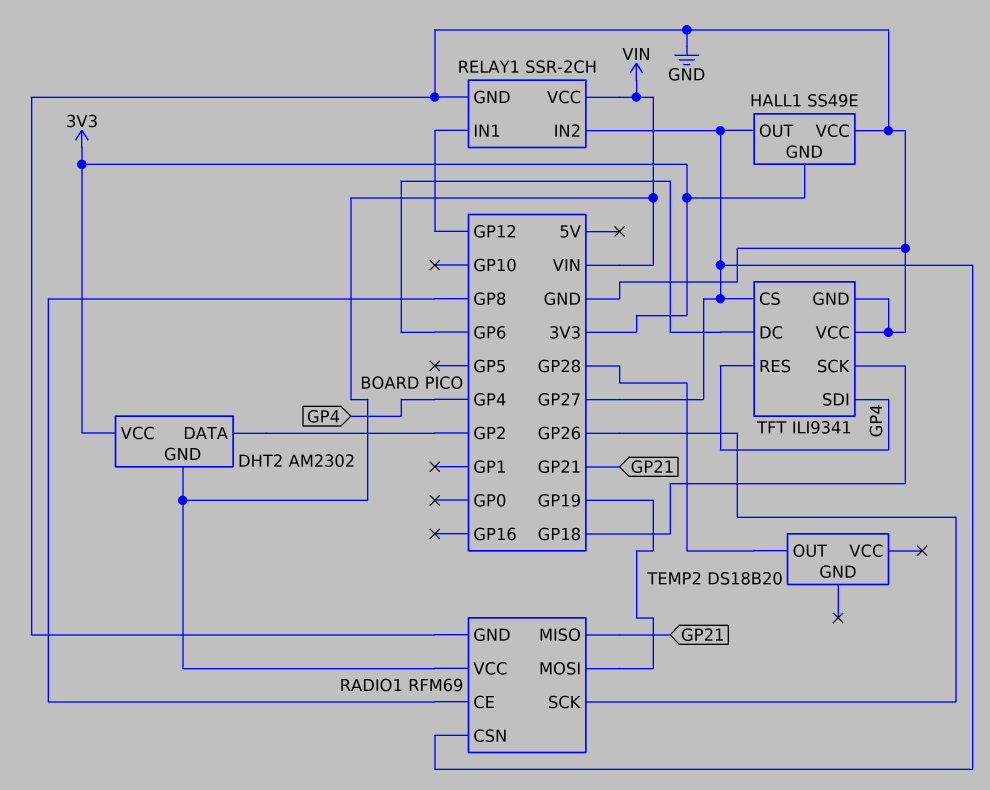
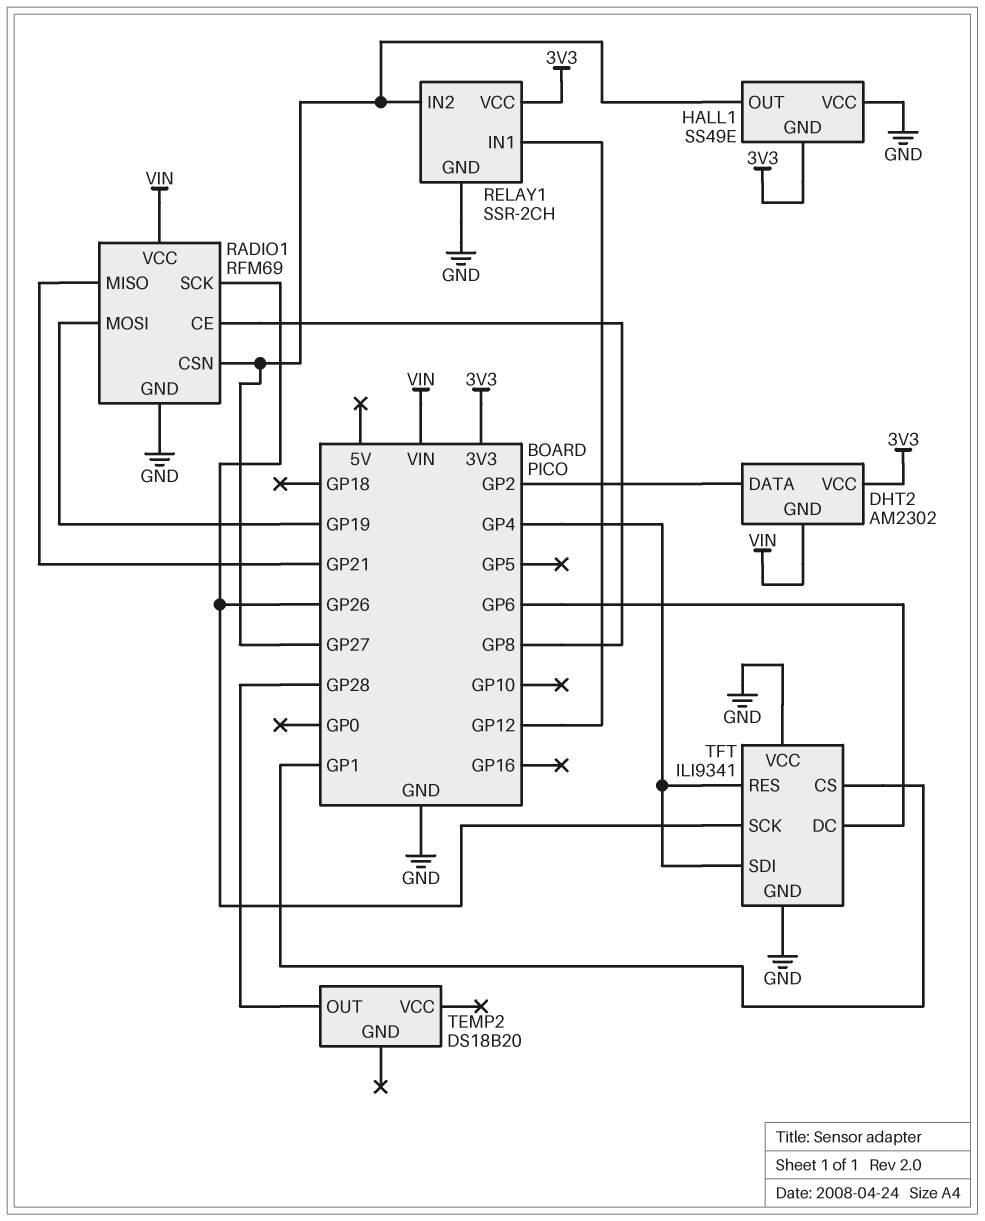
RELAY1 pin VCC: VIN -> 3V3
TFT pin CS: GP27 -> GP1
TFT pin SCK: GP18 -> GP26

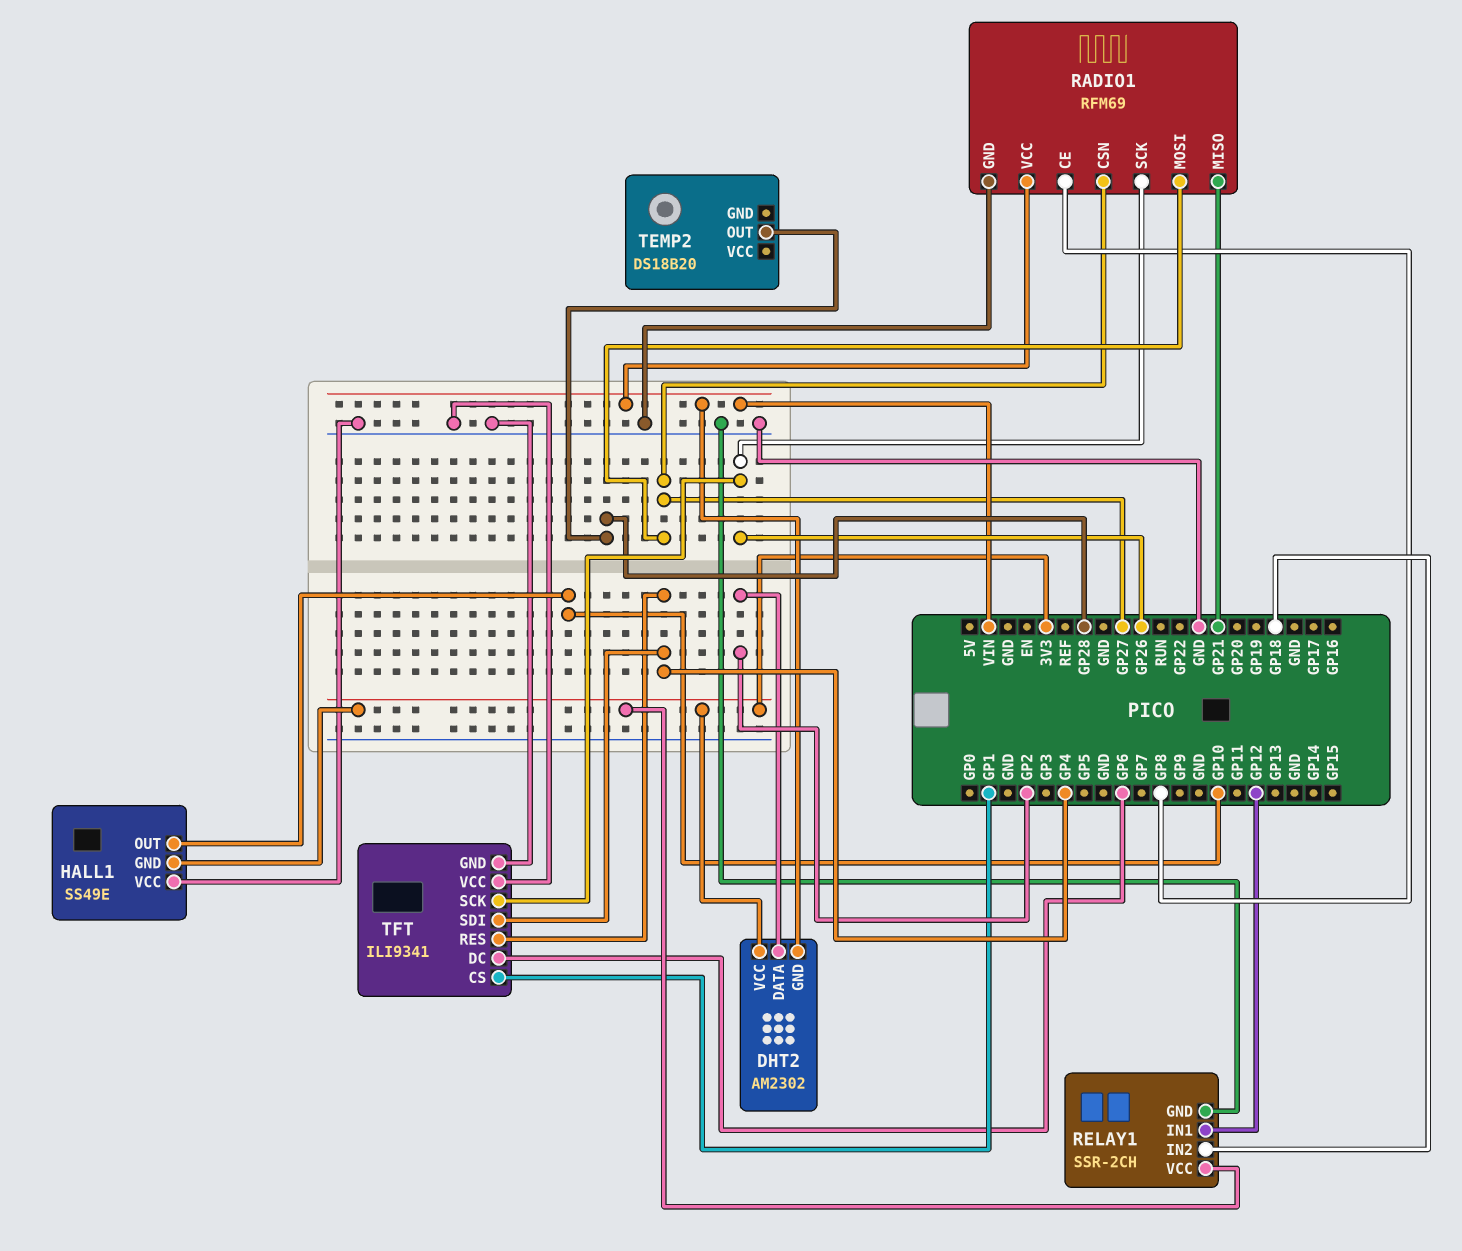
HALL1 pin OUT: GP27 -> GP10
RADIO1 pin MOSI: GP19 -> GP27
RELAY1 pin IN2: GP27 -> GP18

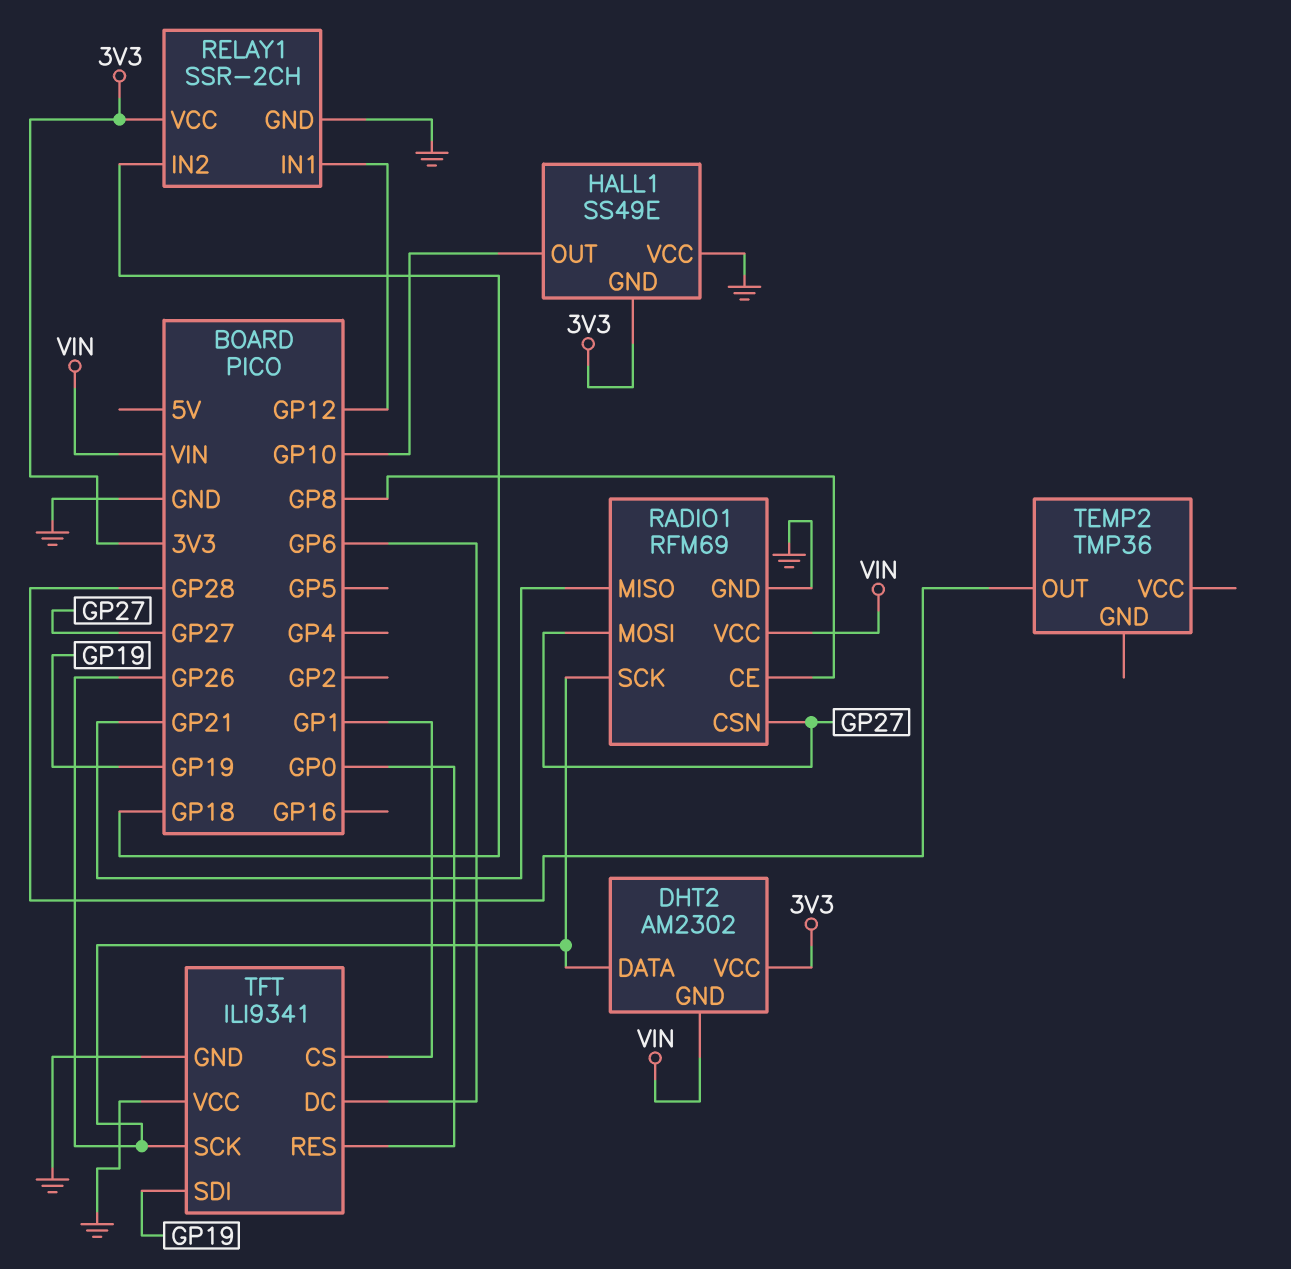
DHT2 pin DATA: GP2 -> GP26
TEMP2: DS18B20 -> TMP36
TFT pin RES: GP4 -> GP0
TFT pin SDI: GP4 -> GP19

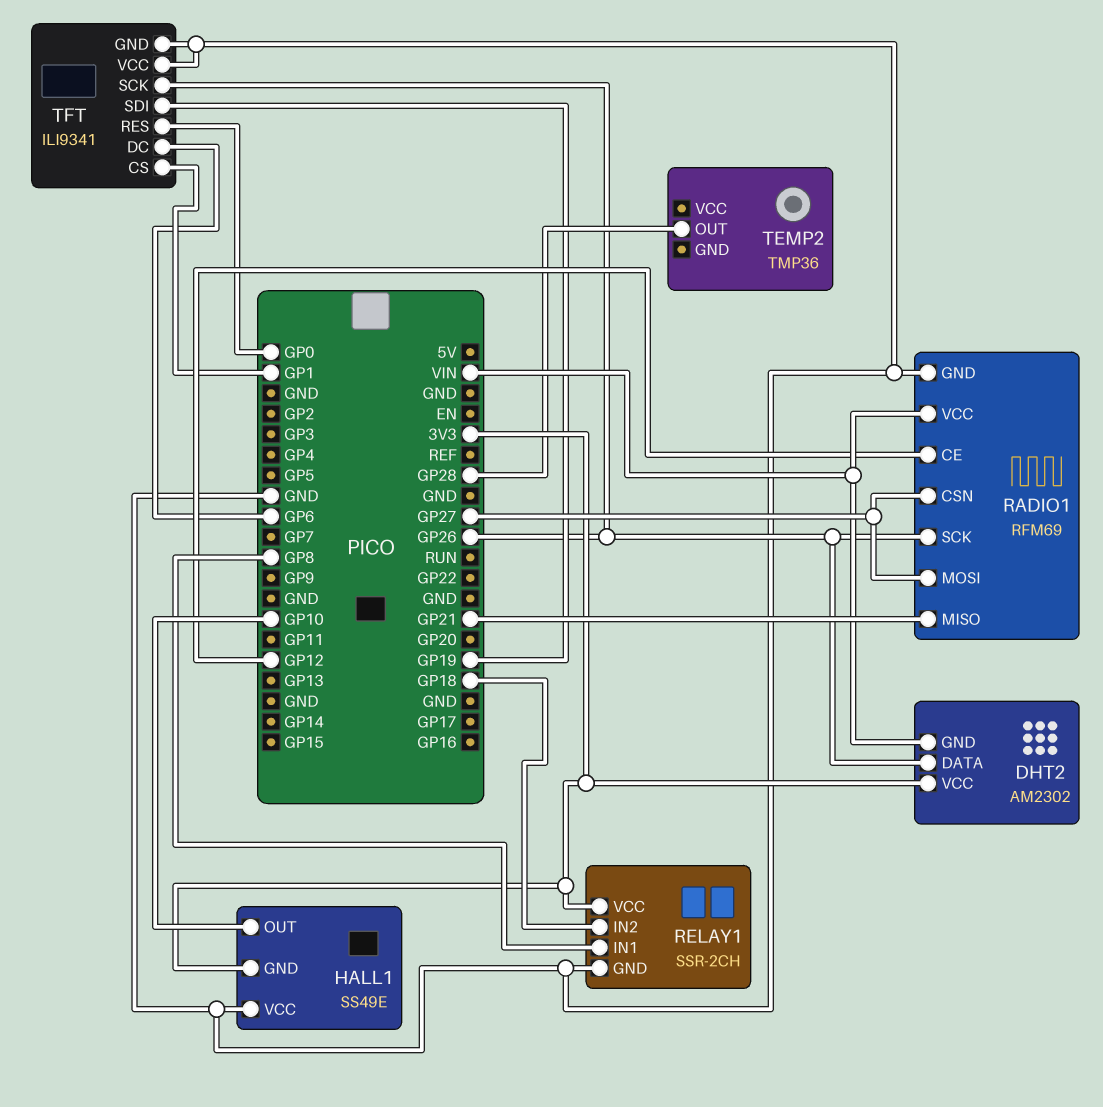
RADIO1 pin CE: GP8 -> GP12
RELAY1 pin IN1: GP12 -> GP8

